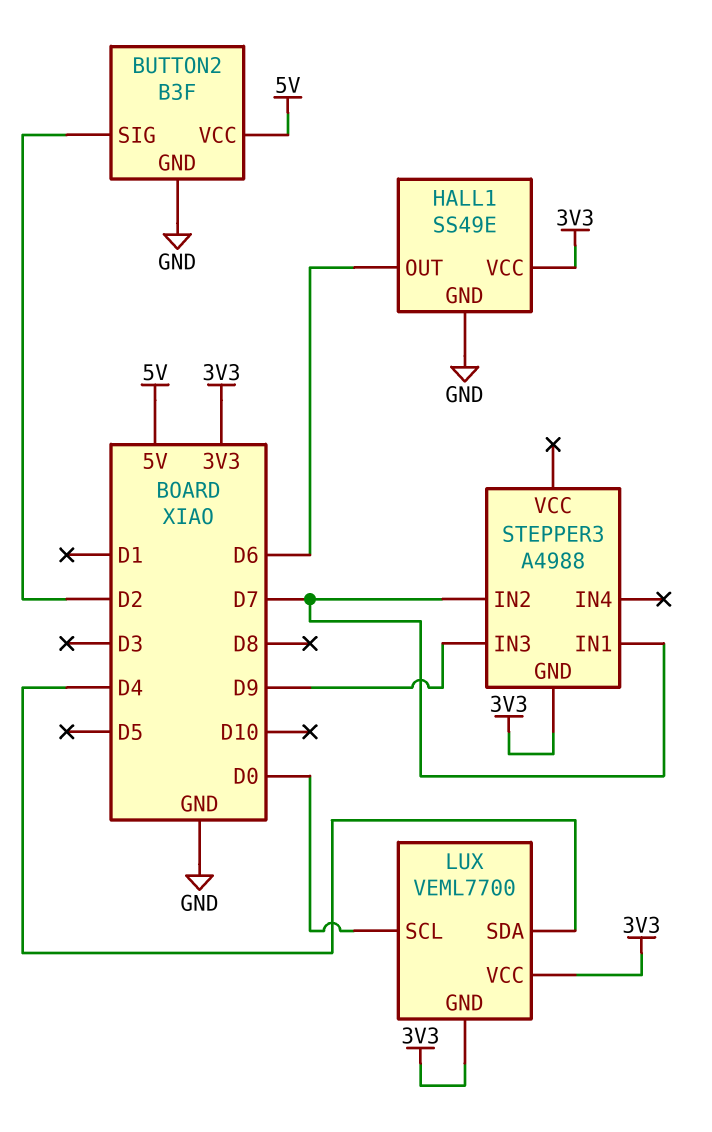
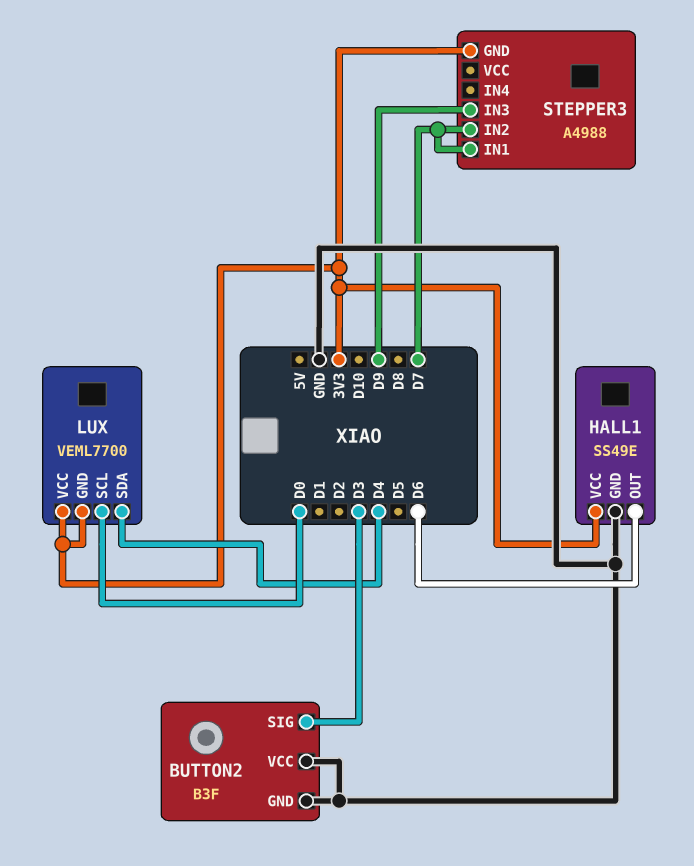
BUTTON2 pin SIG: D2 -> D3
BUTTON2 pin VCC: 5V -> GND

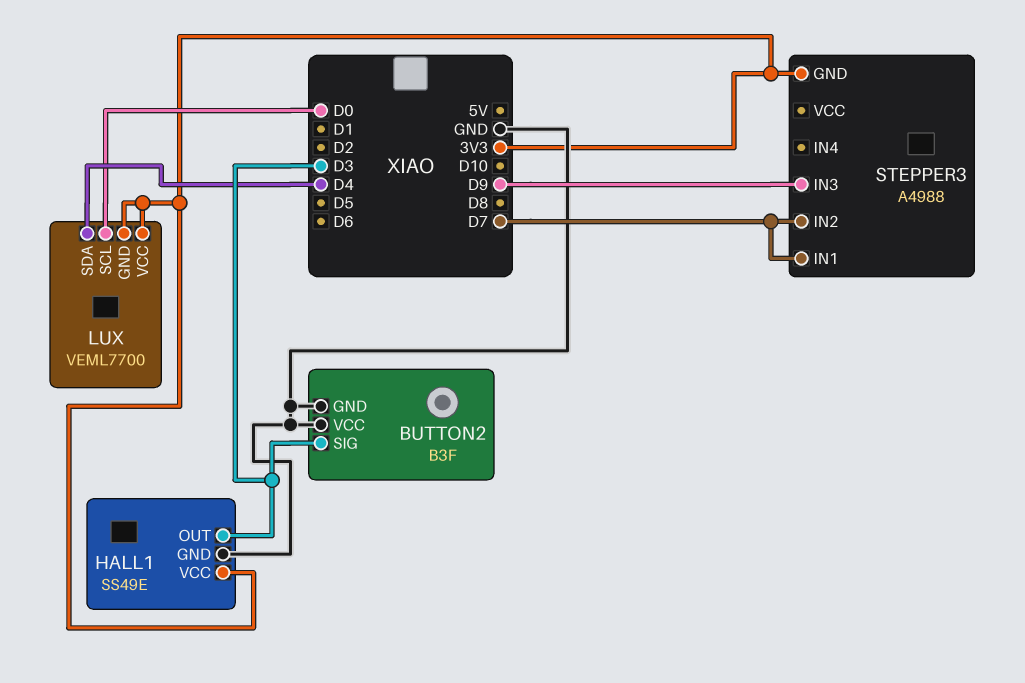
HALL1 pin OUT: D6 -> D3

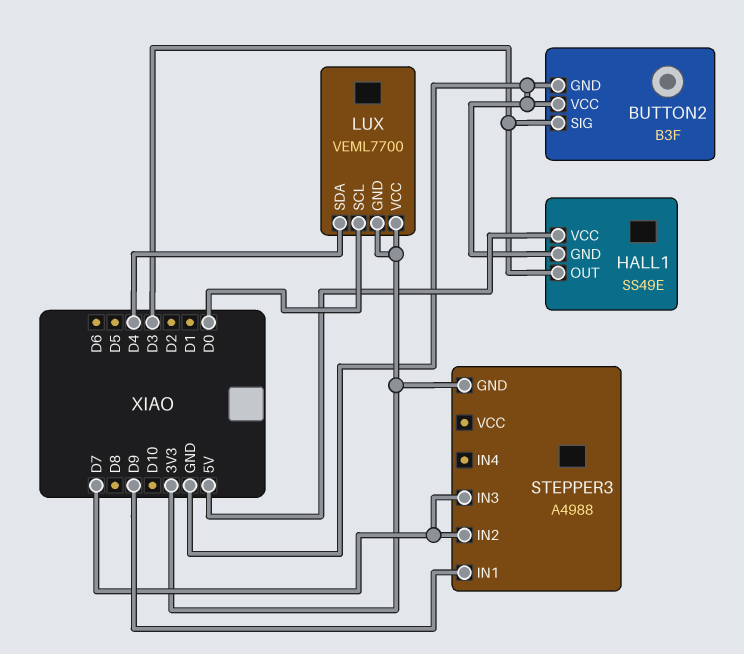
HALL1 pin VCC: 3V3 -> 5V
STEPPER3 pin IN1: D7 -> D9
STEPPER3 pin IN3: D9 -> D7

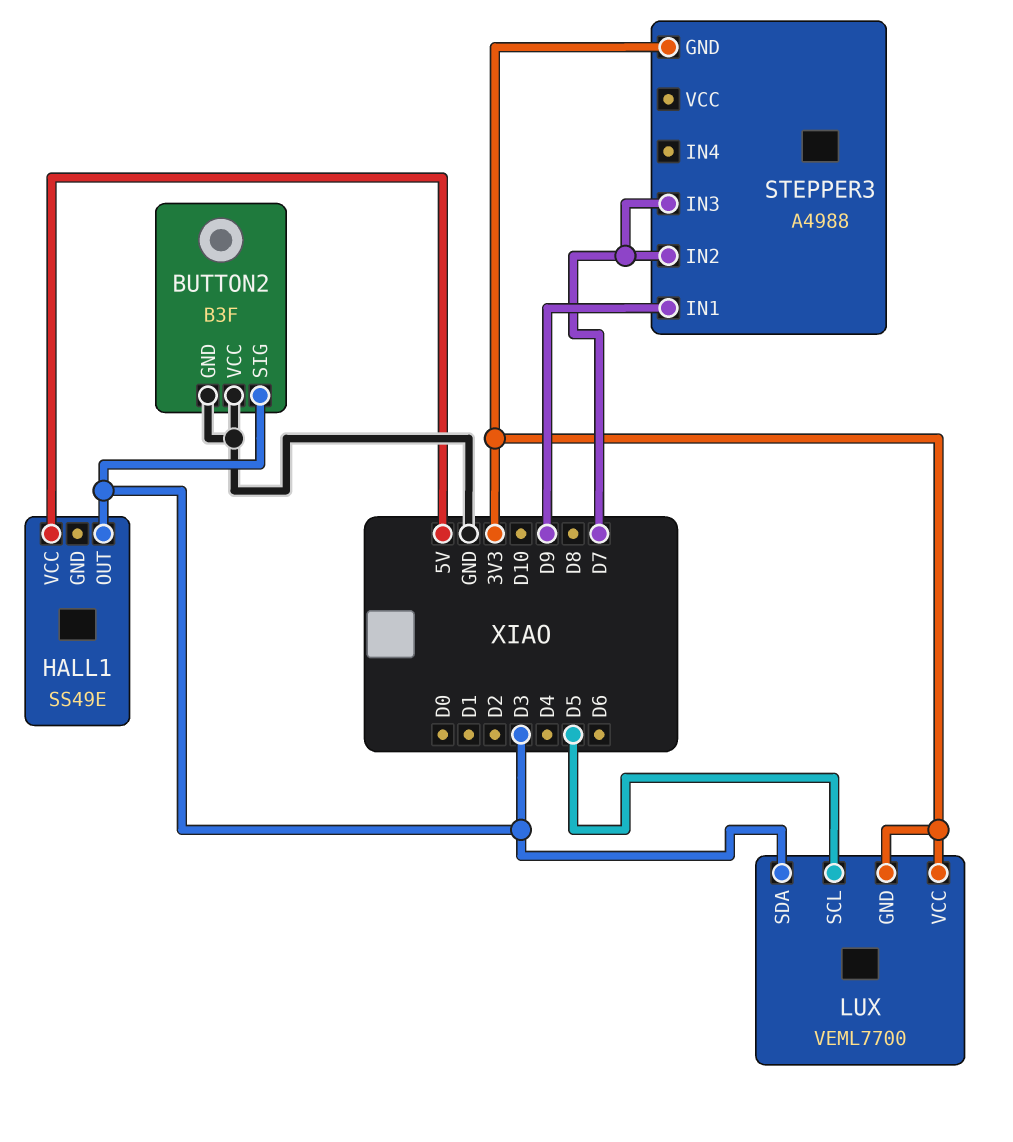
HALL1 pin GND: GND -> none
LUX pin SCL: D0 -> D5
LUX pin SDA: D4 -> D3

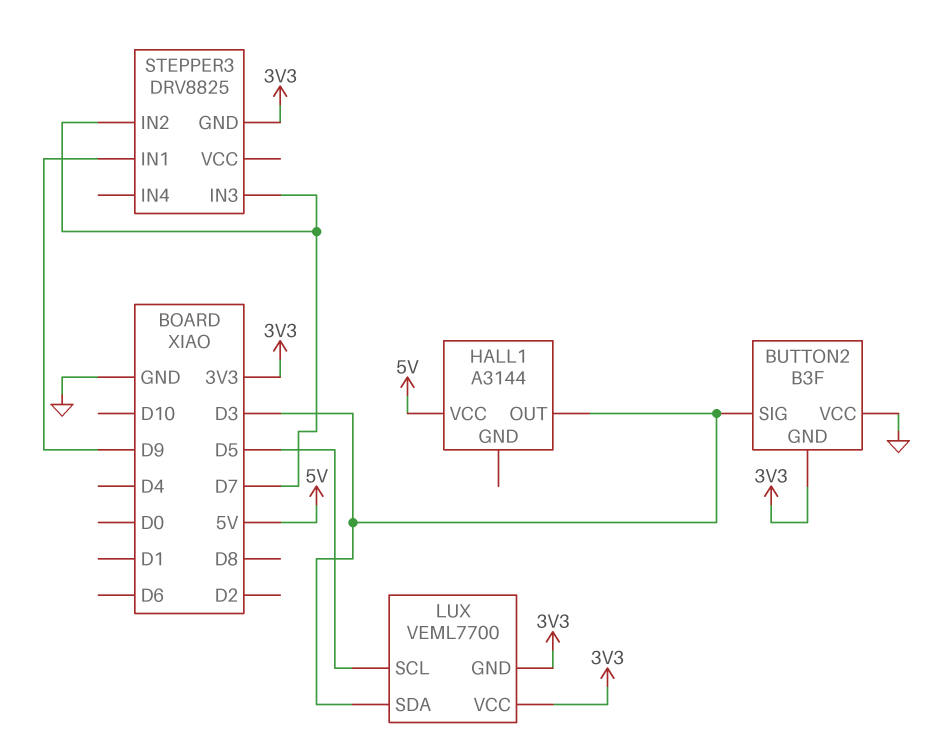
BUTTON2 pin GND: GND -> 3V3
HALL1: SS49E -> A3144
STEPPER3: A4988 -> DRV8825

